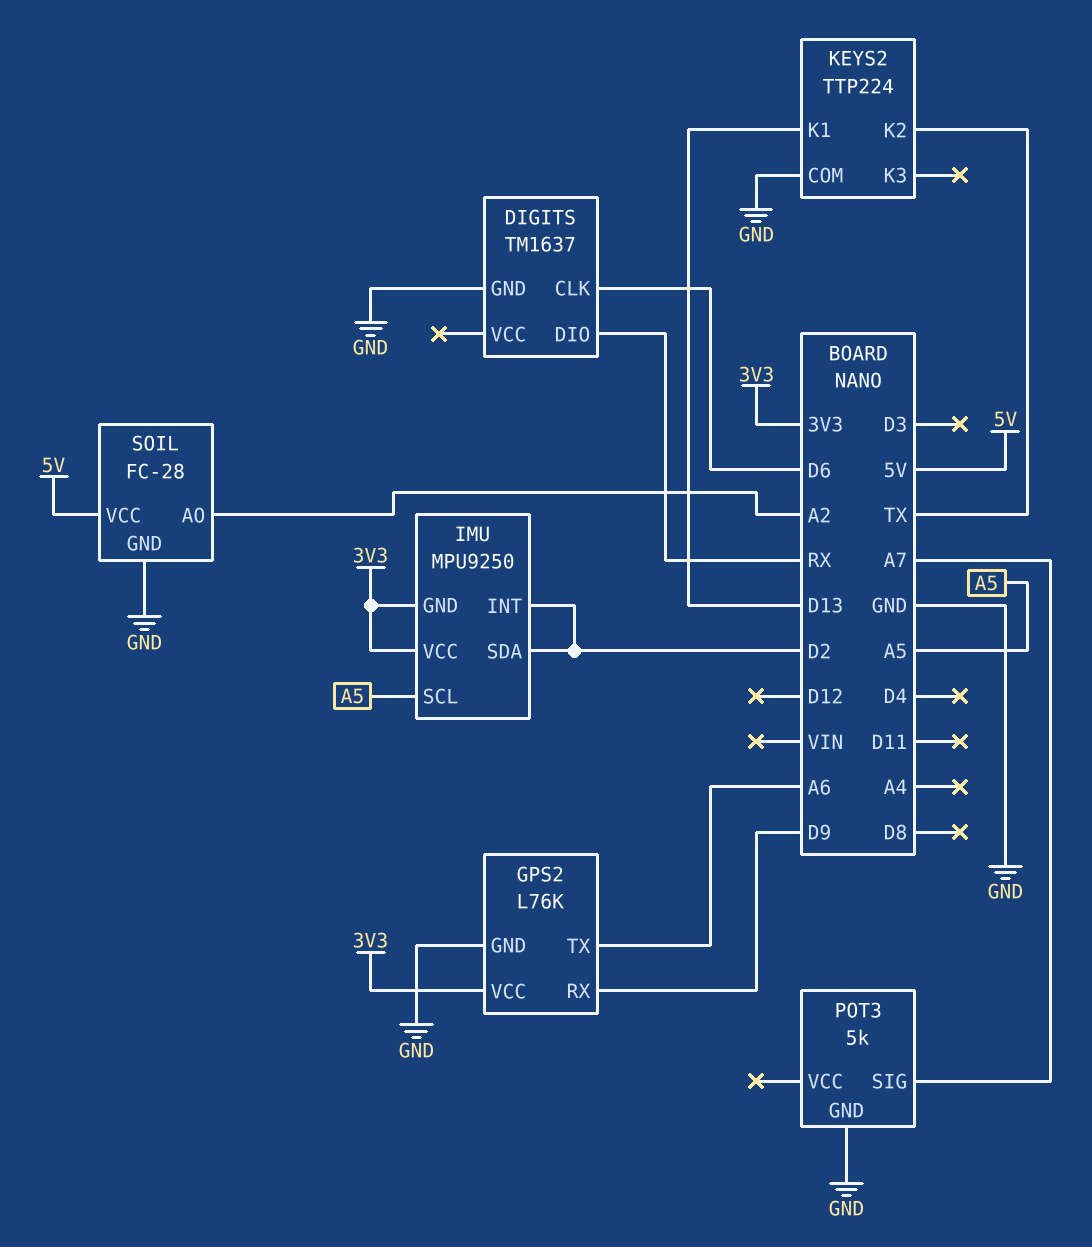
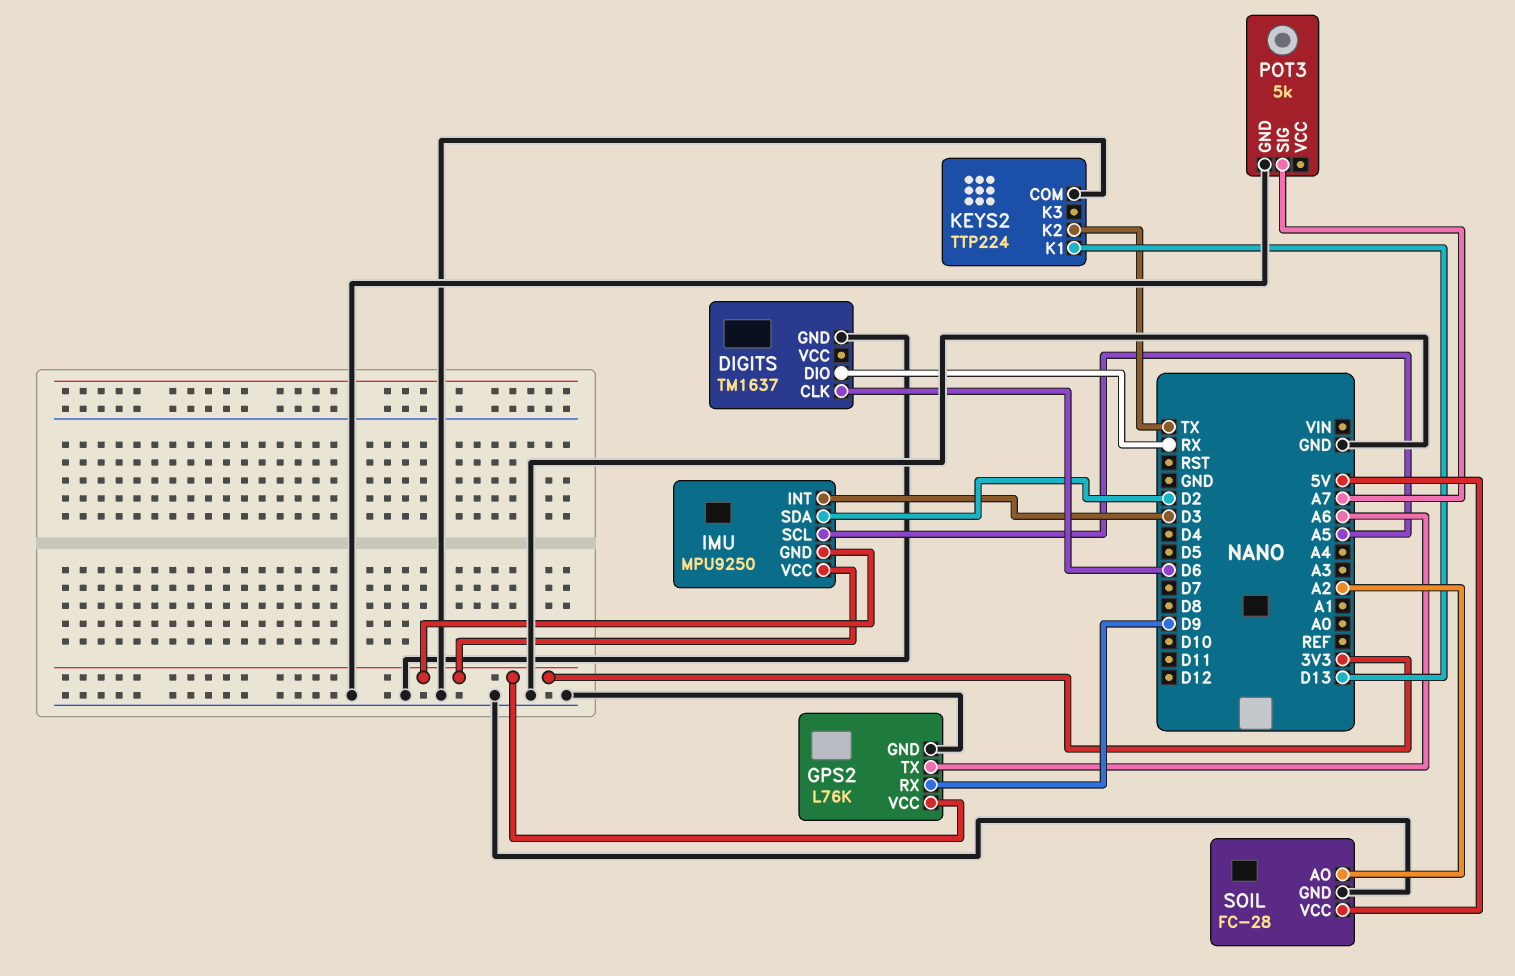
IMU pin INT: D2 -> D3

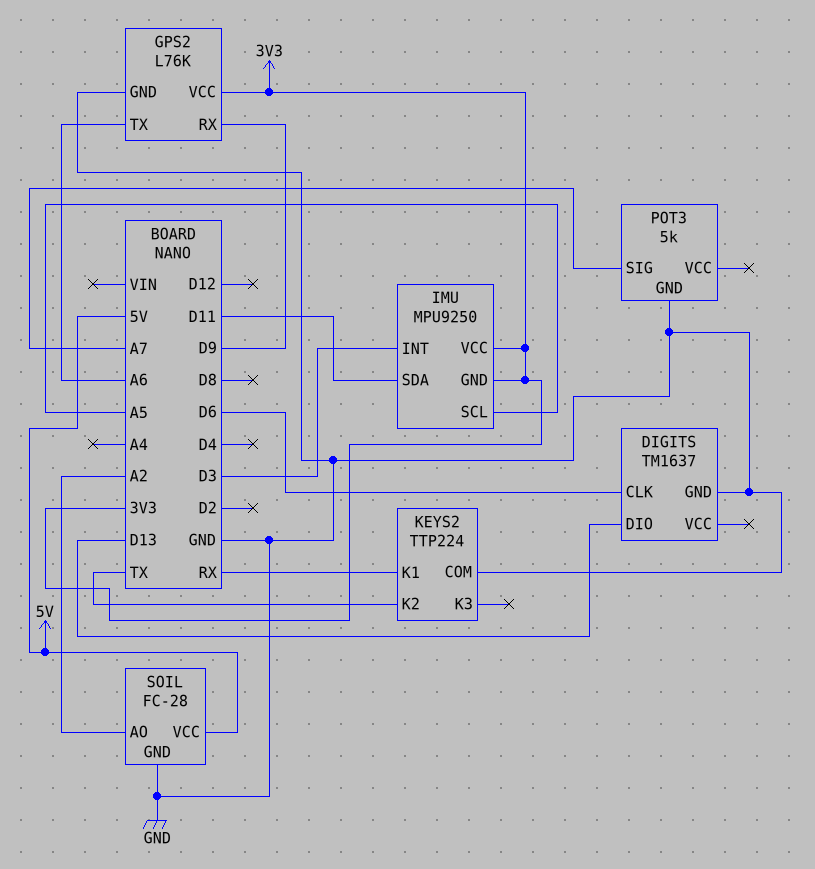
DIGITS pin DIO: RX -> D13
IMU pin SDA: D2 -> D11
KEYS2 pin K1: D13 -> RX

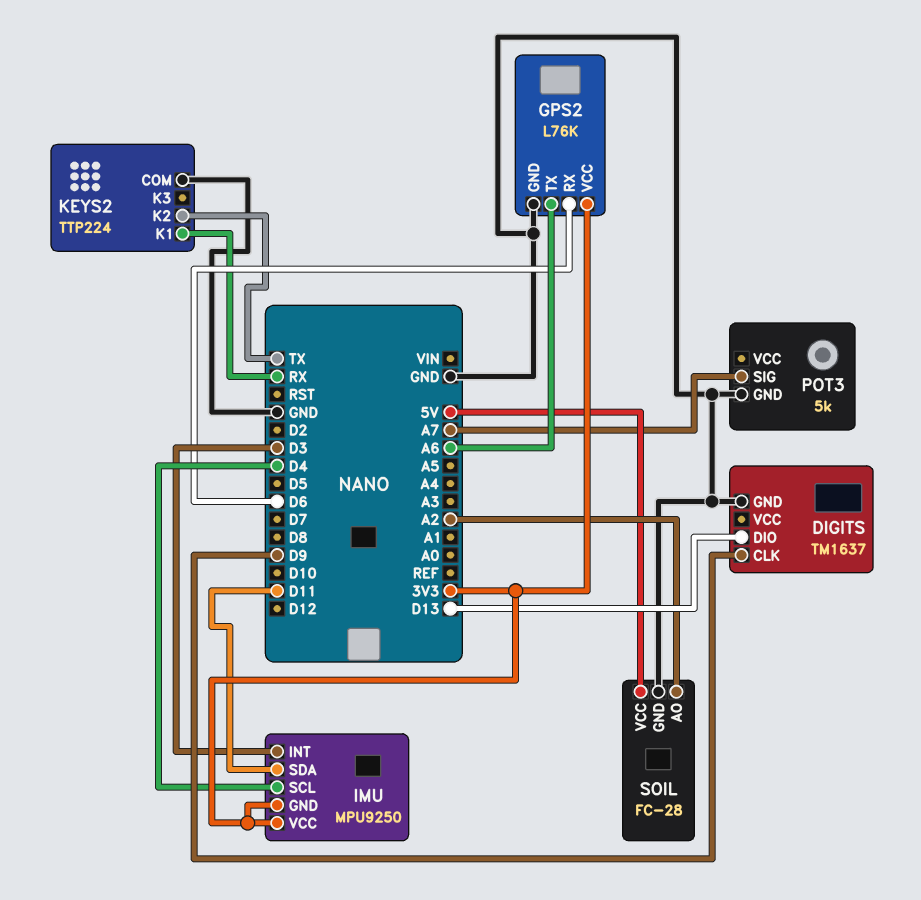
DIGITS pin CLK: D6 -> D9
GPS2 pin RX: D9 -> D6
IMU pin SCL: A5 -> D4

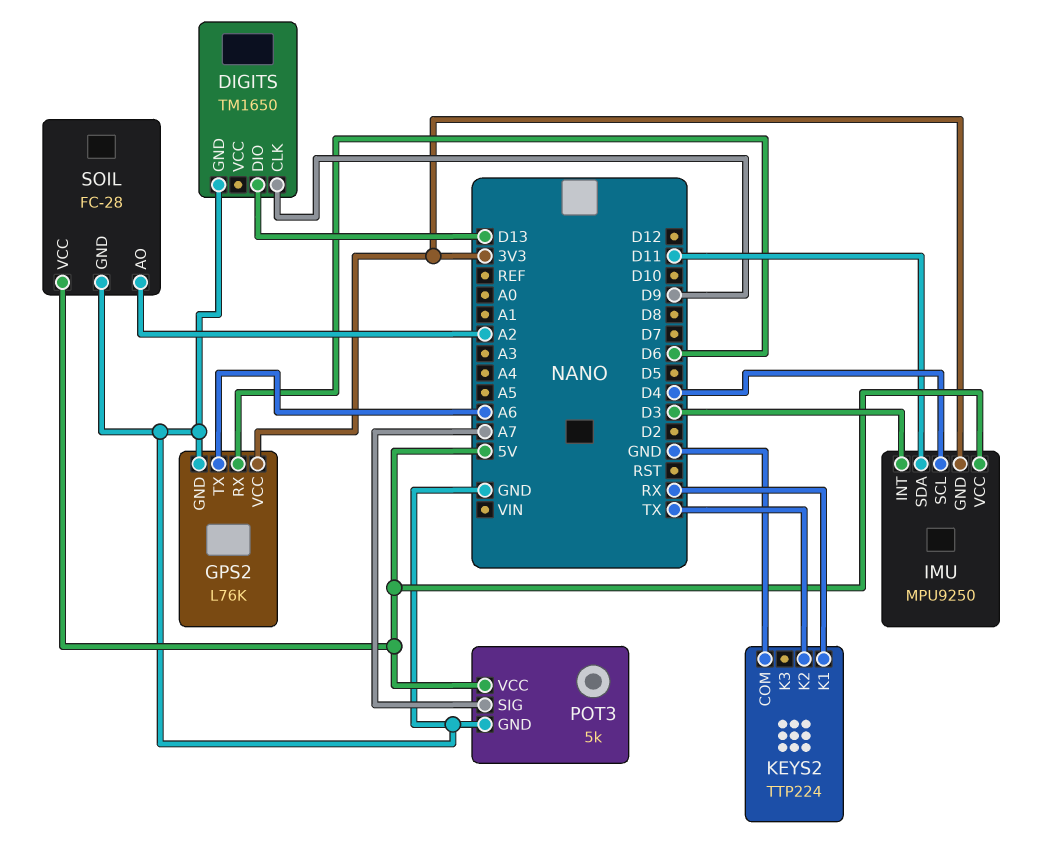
DIGITS: TM1637 -> TM1650
IMU pin VCC: 3V3 -> 5V
POT3 pin VCC: none -> 5V

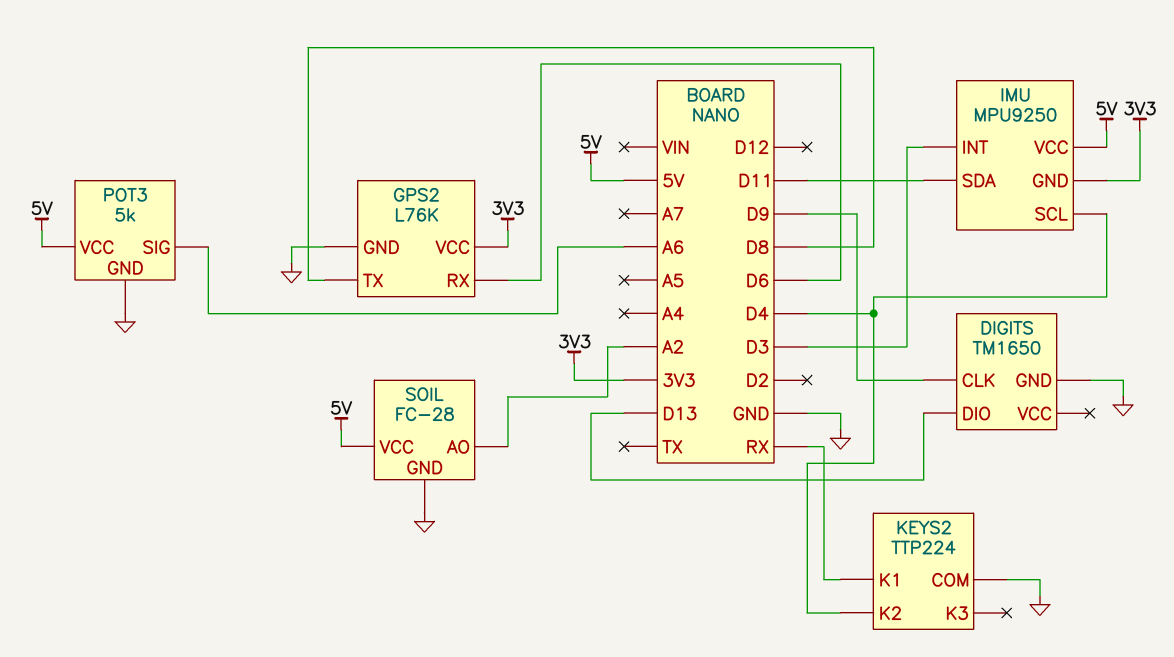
GPS2 pin TX: A6 -> D8
KEYS2 pin K2: TX -> D4
POT3 pin SIG: A7 -> A6

